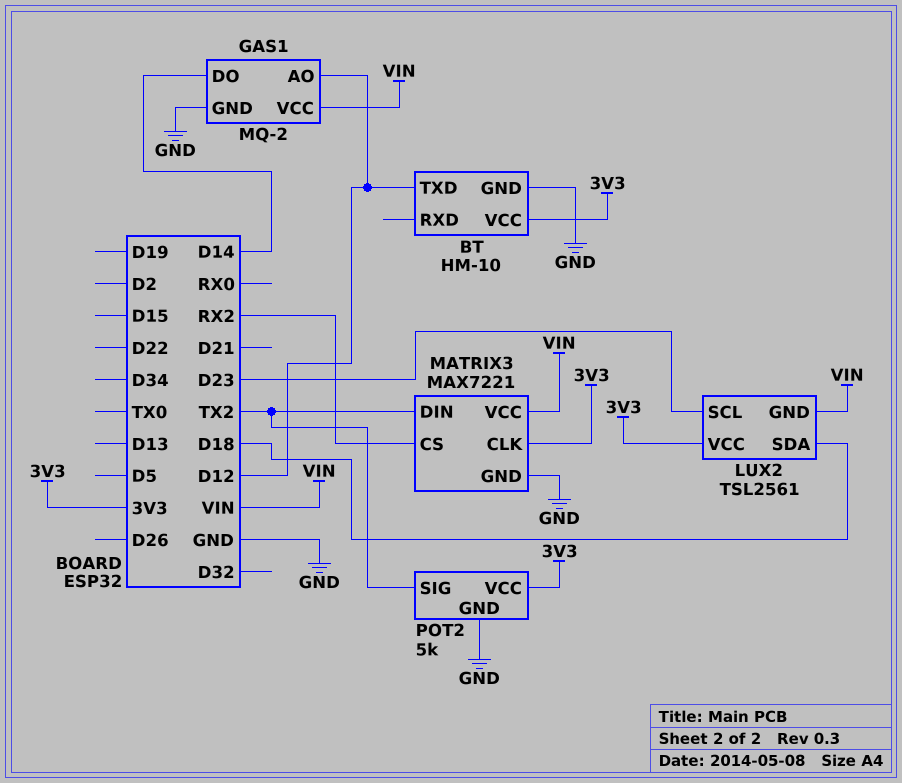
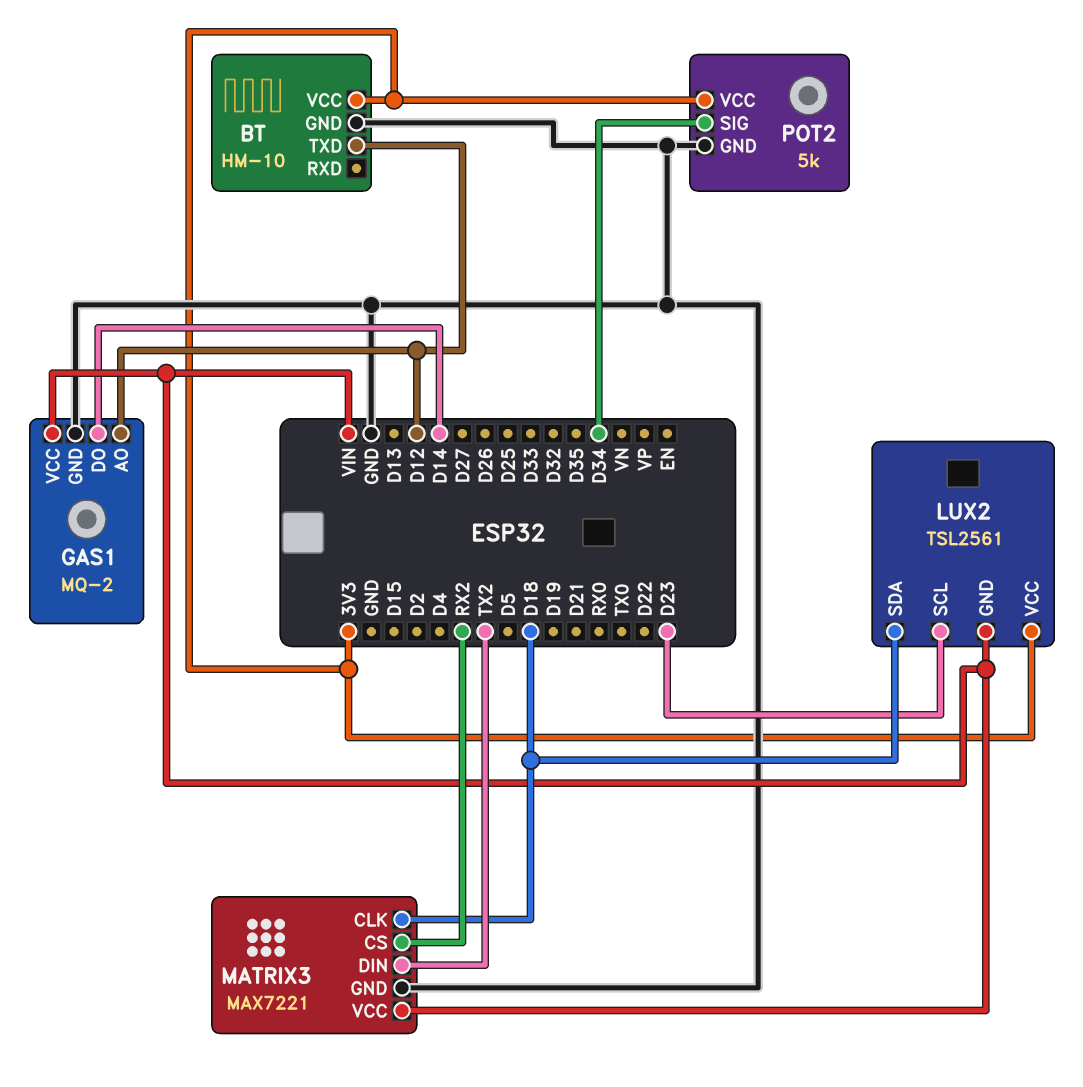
MATRIX3 pin CLK: 3V3 -> D18
POT2 pin SIG: TX2 -> D34

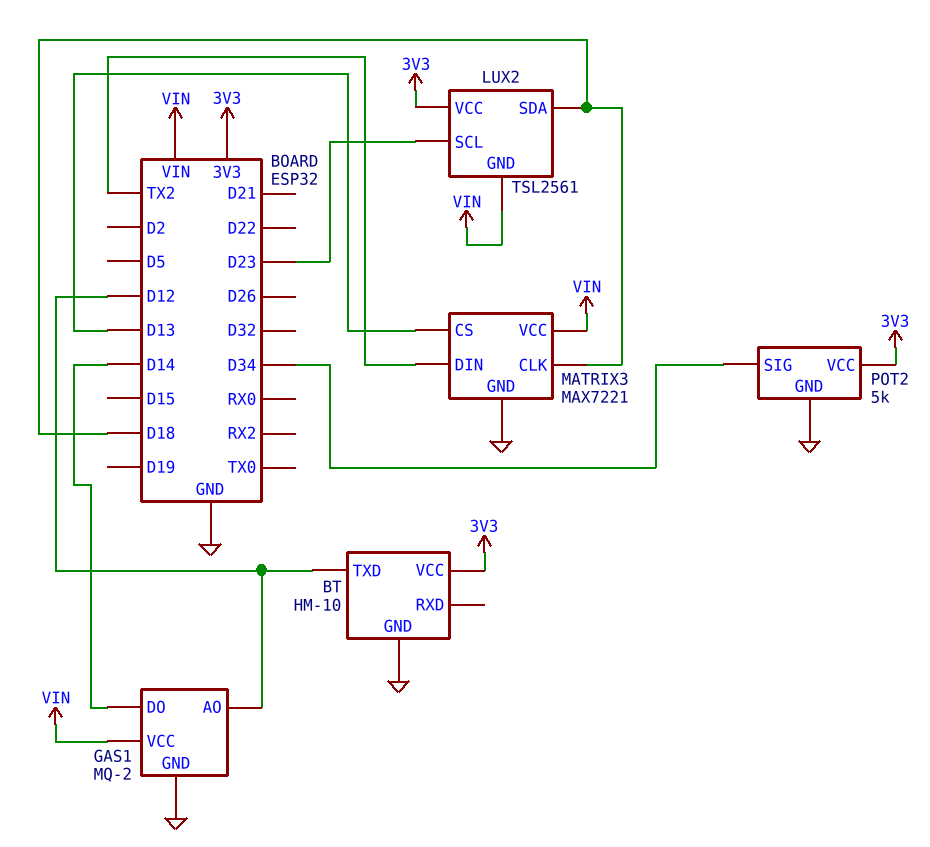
MATRIX3 pin CS: RX2 -> D13

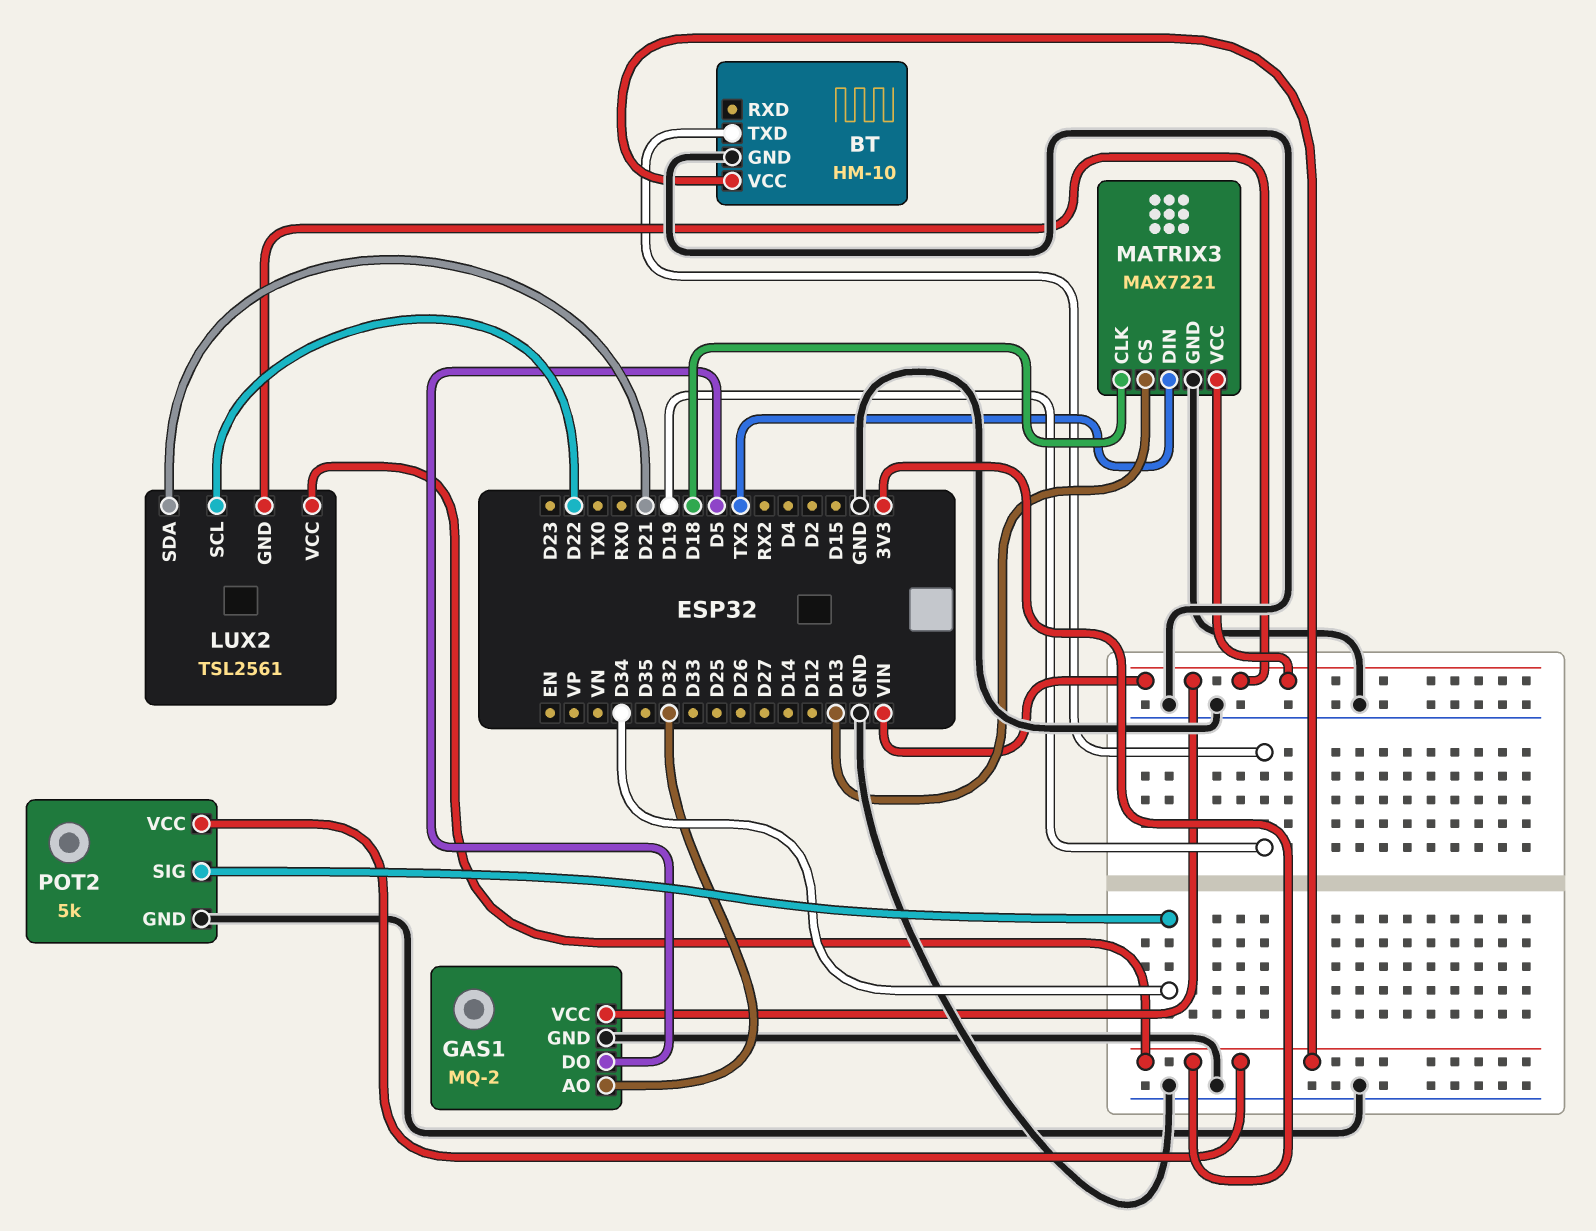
BT pin TXD: D12 -> D19
GAS1 pin AO: D12 -> D32
GAS1 pin DO: D14 -> D5
LUX2 pin SCL: D23 -> D22
LUX2 pin SDA: D18 -> D21

